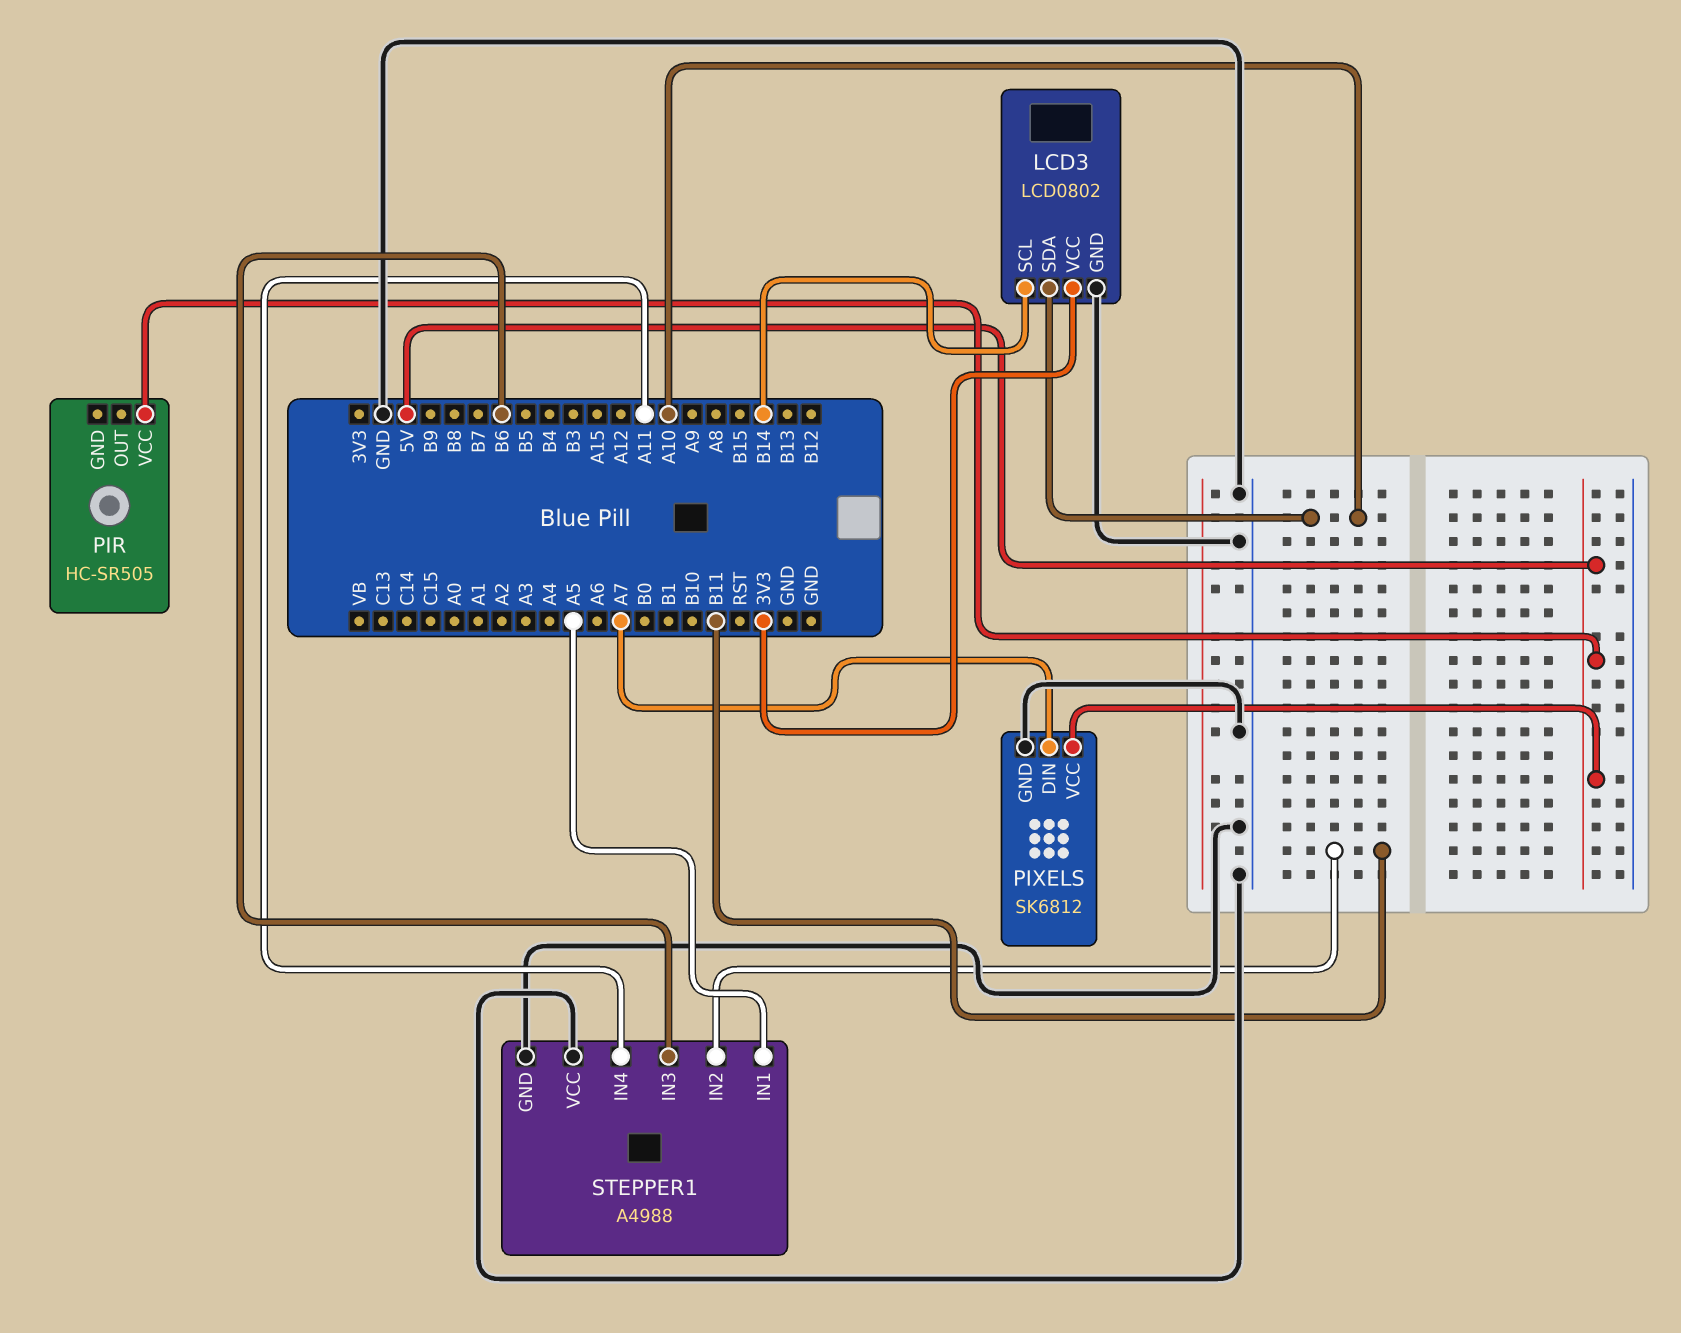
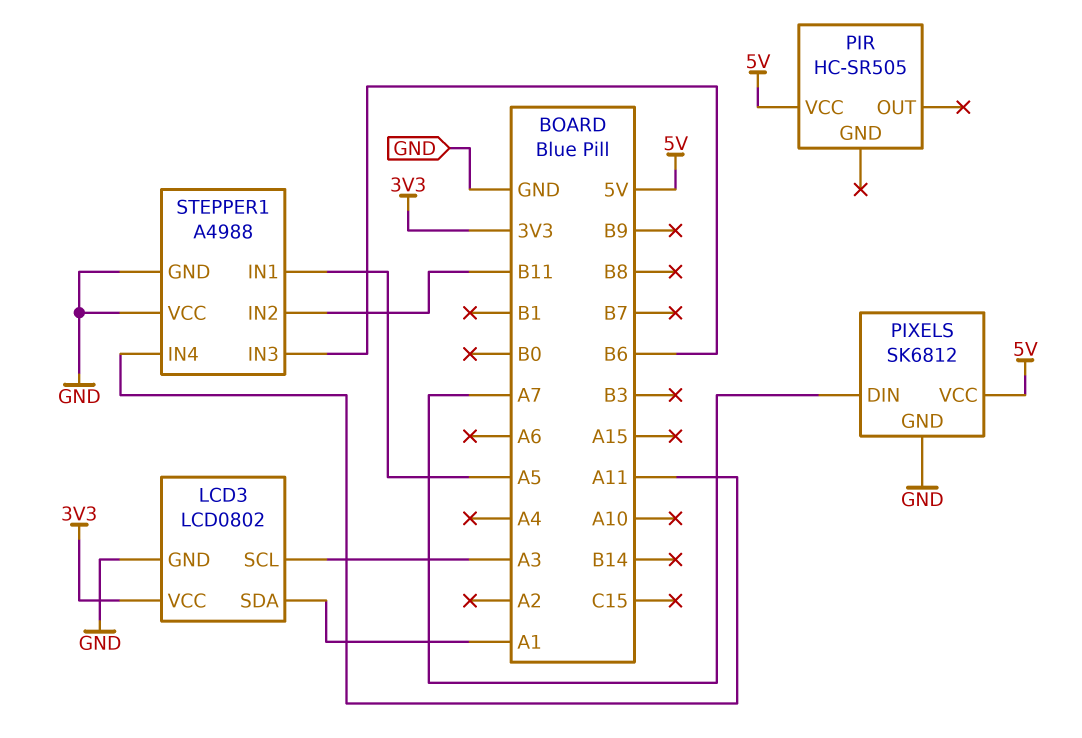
LCD3 pin SCL: B14 -> A3
LCD3 pin SDA: A10 -> A1

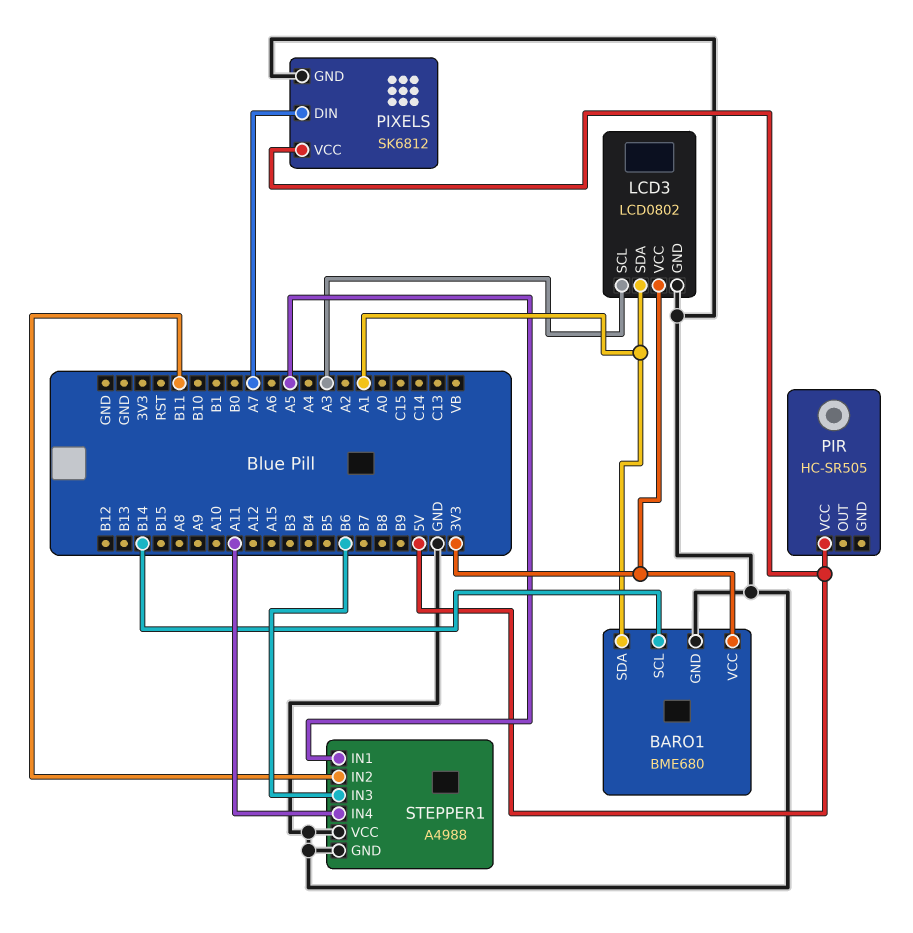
BARO1: none -> BME680
BARO1 pin GND: none -> GND
BARO1 pin SCL: none -> B14
BARO1 pin SDA: none -> A1
BARO1 pin VCC: none -> 3V3

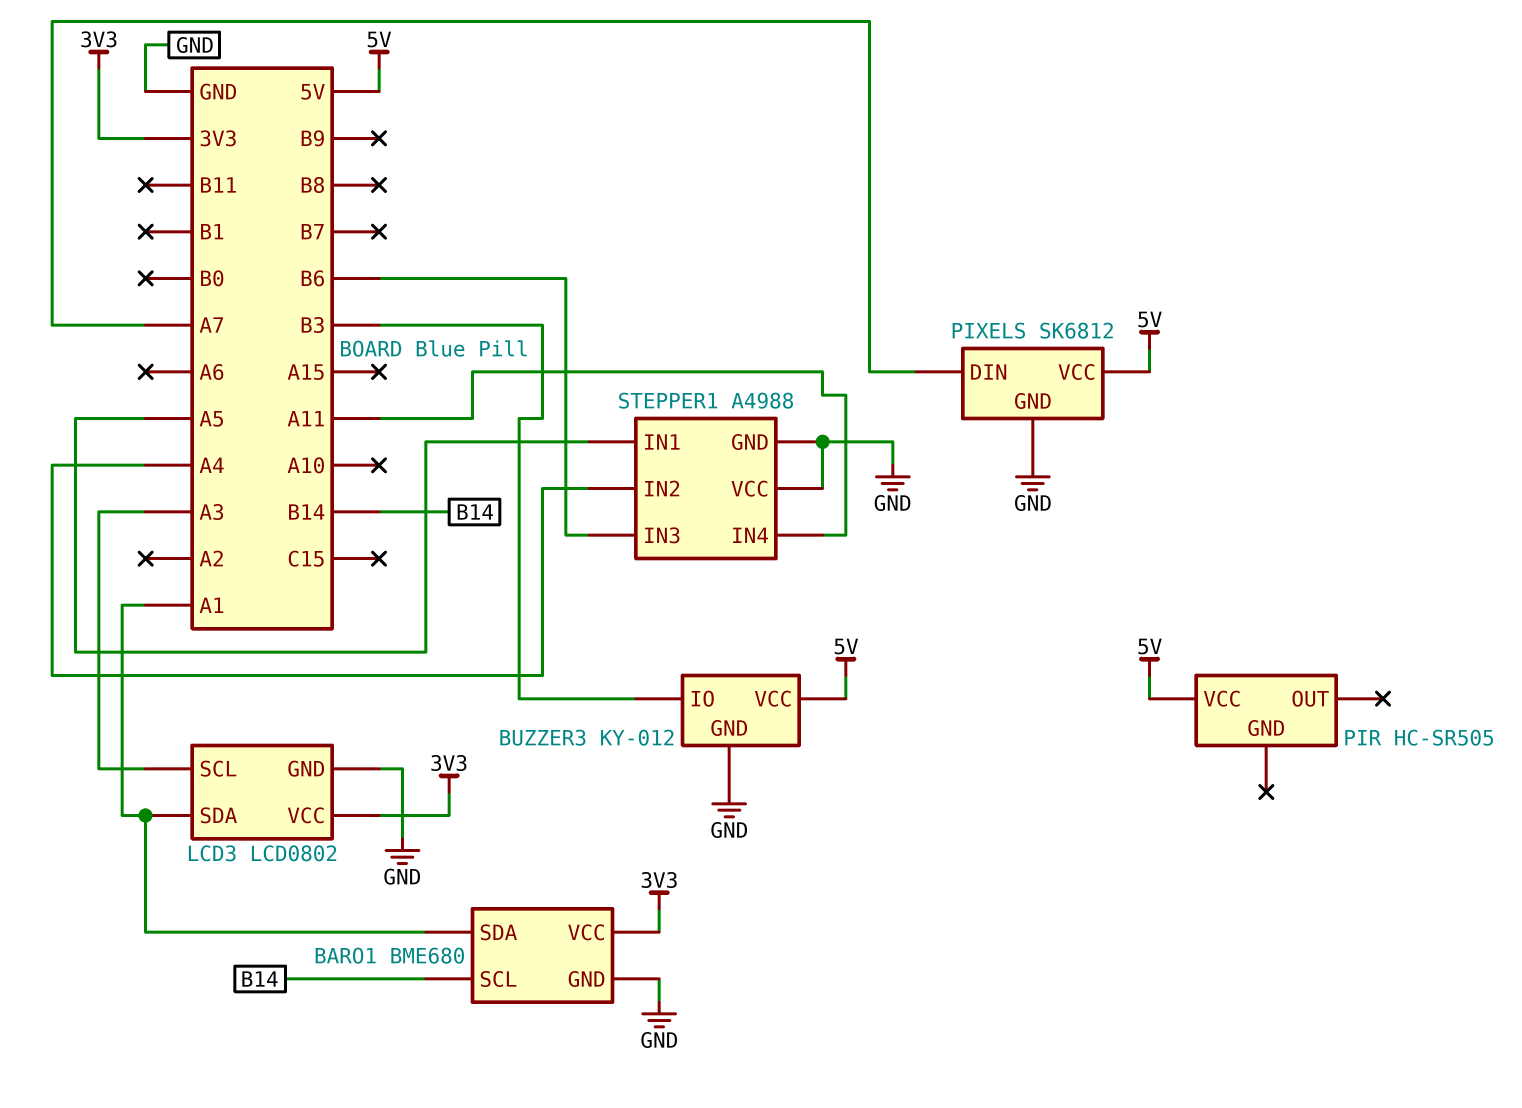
BUZZER3: none -> KY-012
BUZZER3 pin GND: none -> GND
BUZZER3 pin IO: none -> B3
BUZZER3 pin VCC: none -> 5V
STEPPER1 pin IN2: B11 -> A4

